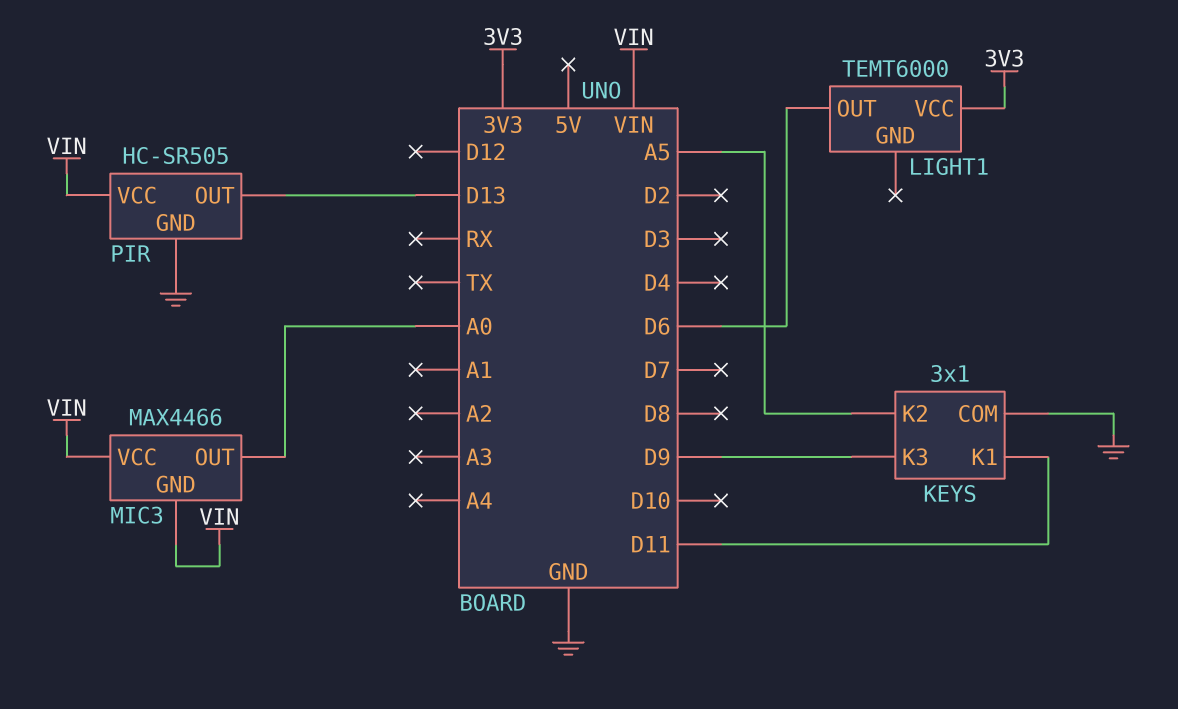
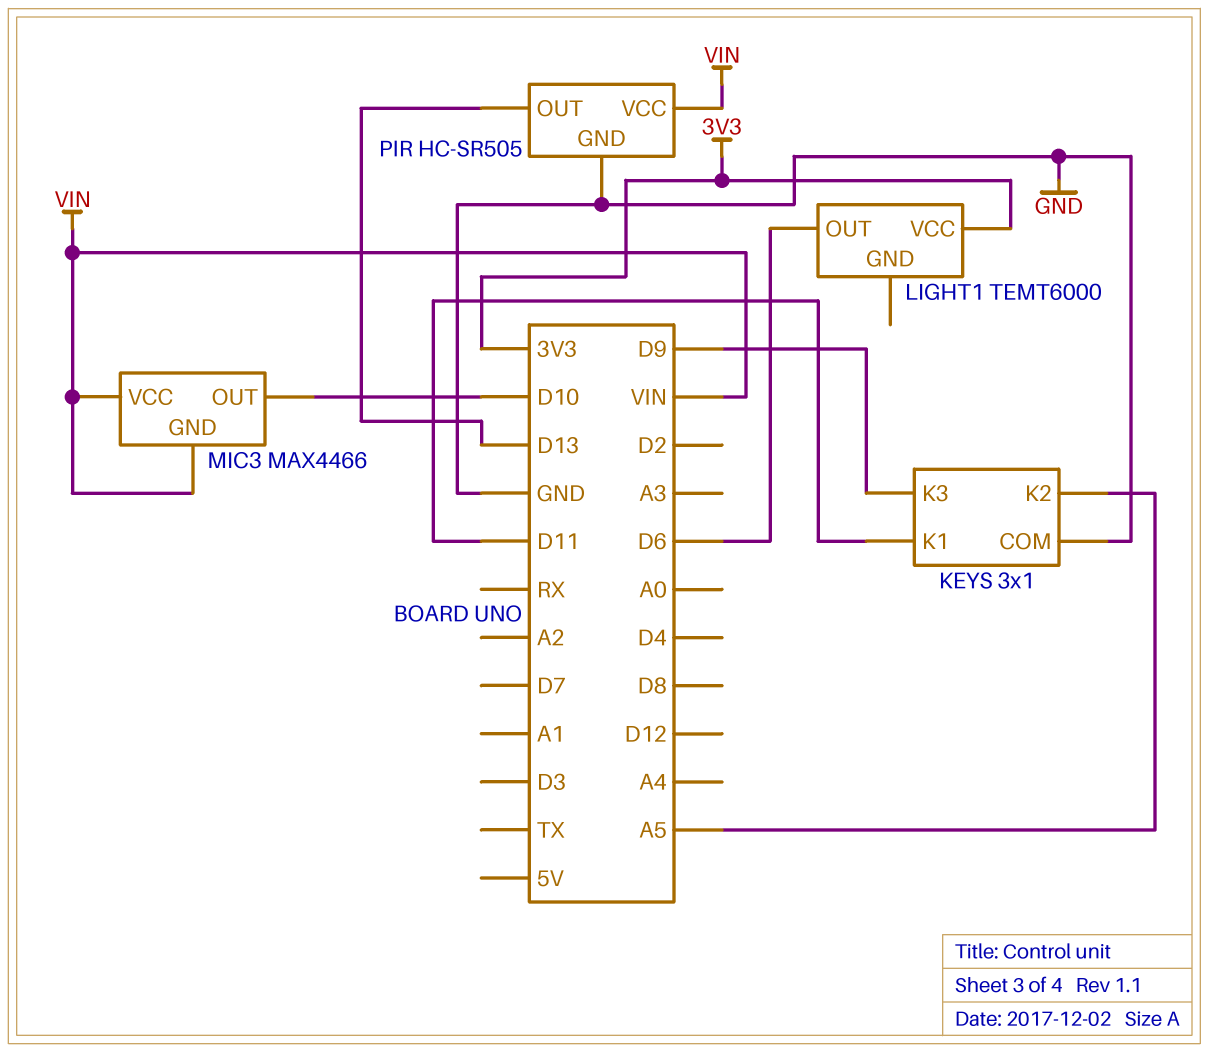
MIC3 pin OUT: A0 -> D10

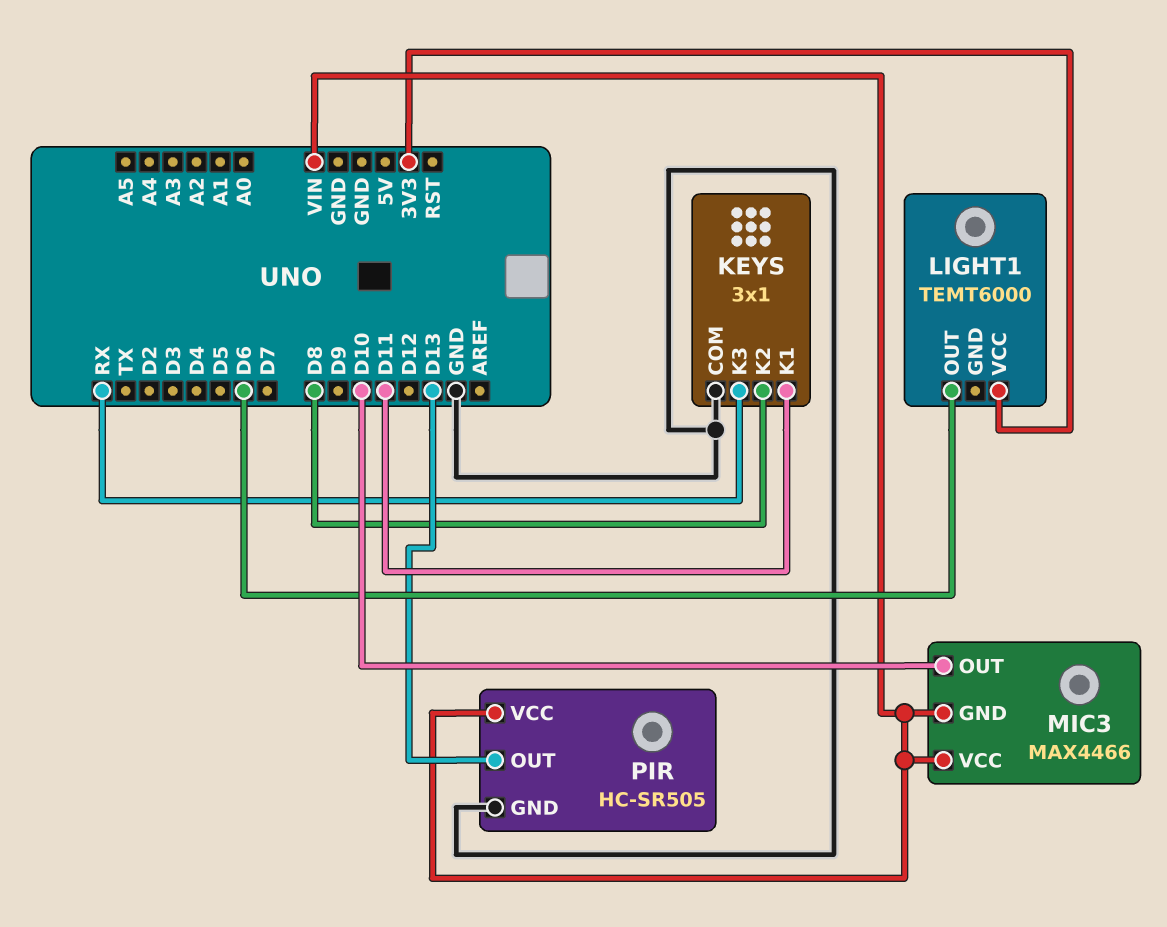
KEYS pin K2: A5 -> D8
KEYS pin K3: D9 -> RX

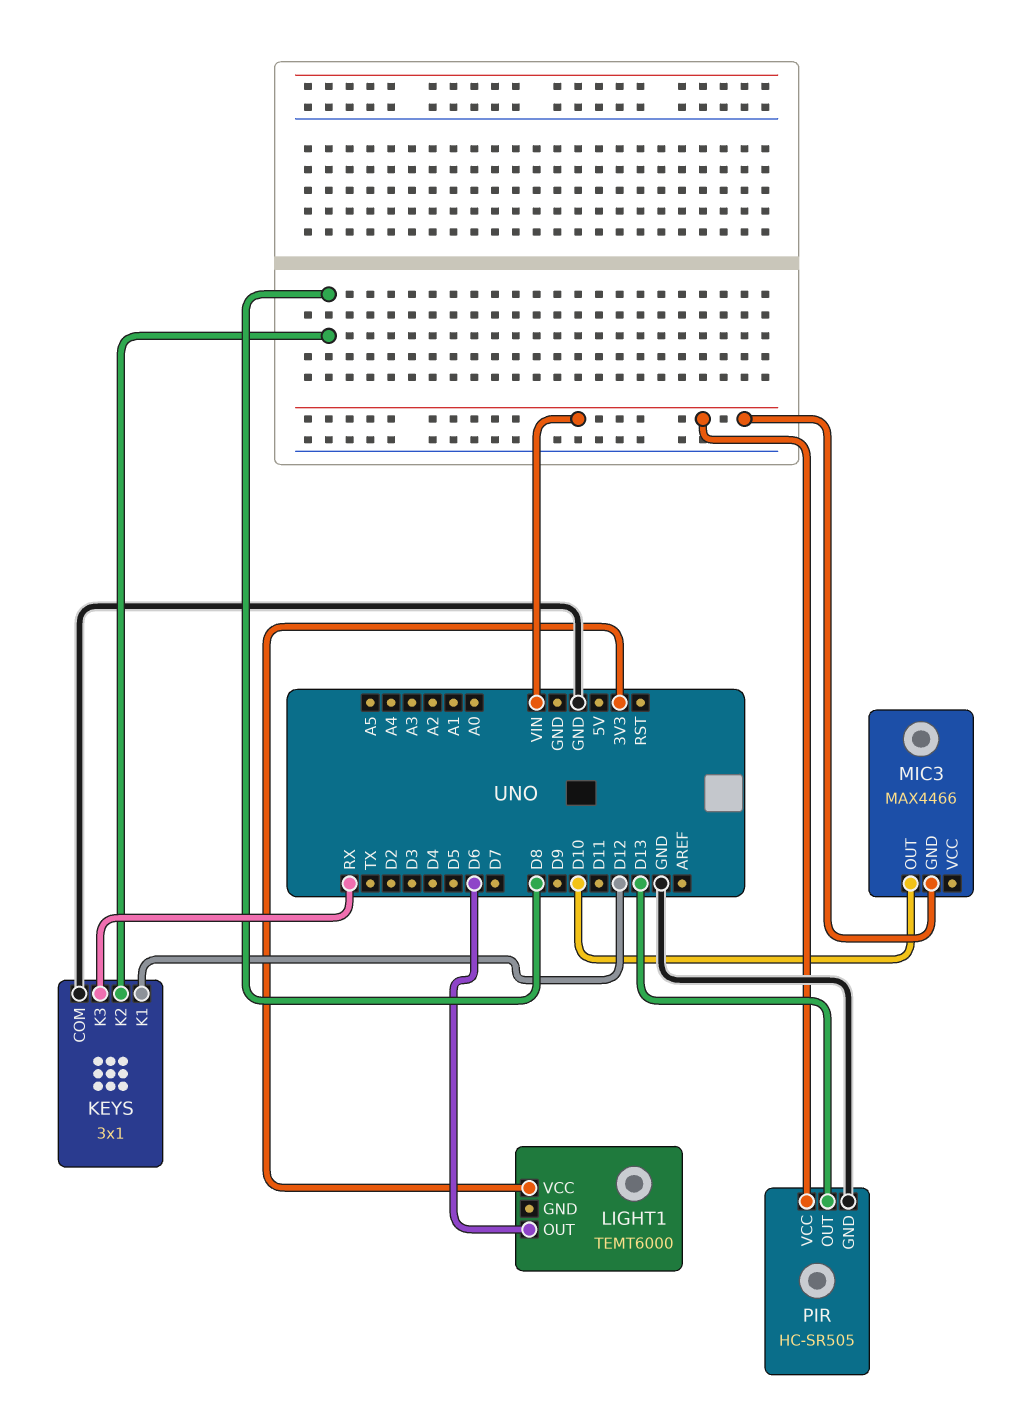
KEYS pin K1: D11 -> D12
MIC3 pin VCC: VIN -> none

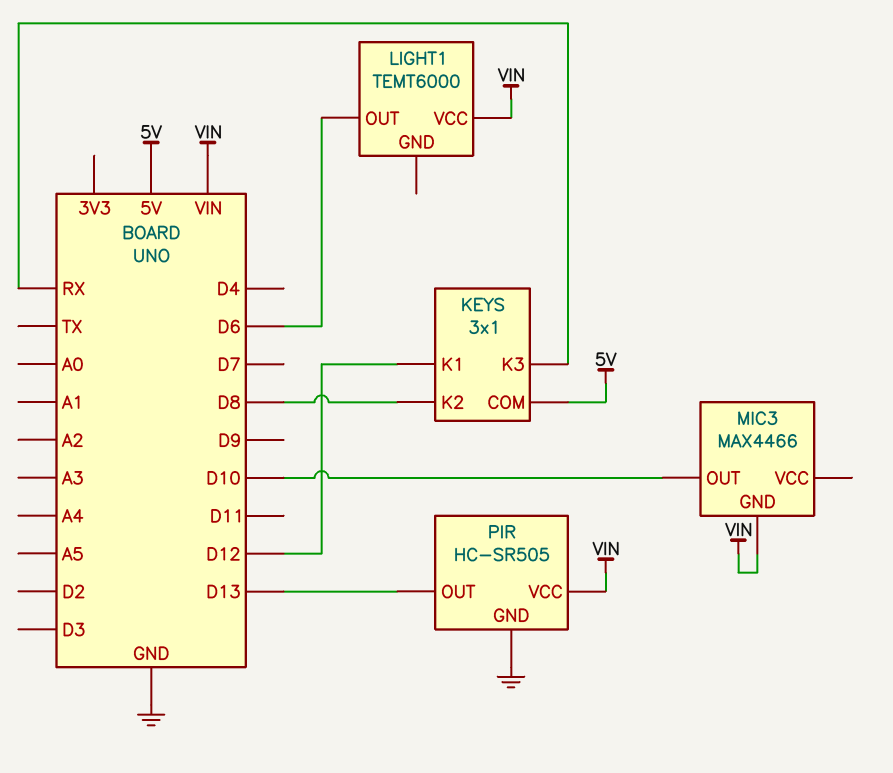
KEYS pin COM: GND -> 5V
LIGHT1 pin VCC: 3V3 -> VIN

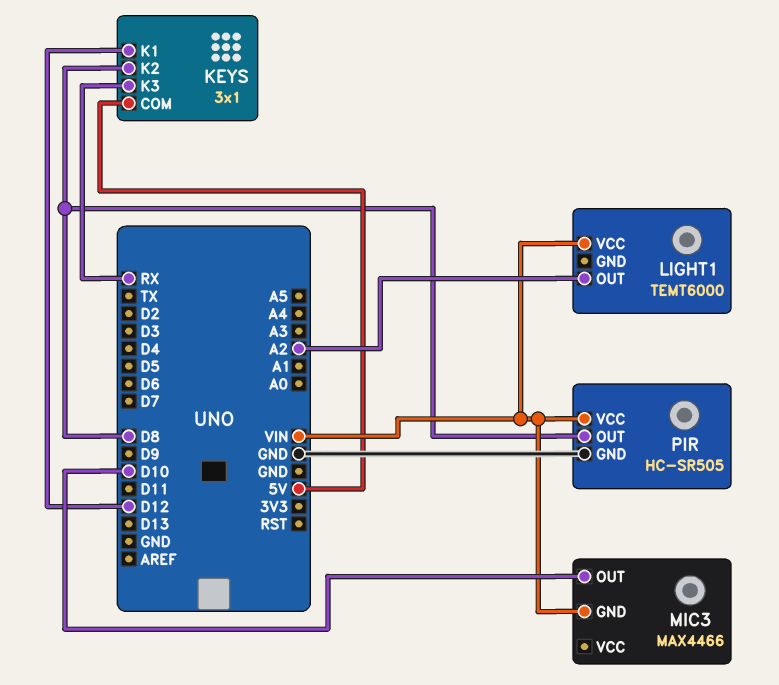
LIGHT1 pin OUT: D6 -> A2
PIR pin OUT: D13 -> D8

